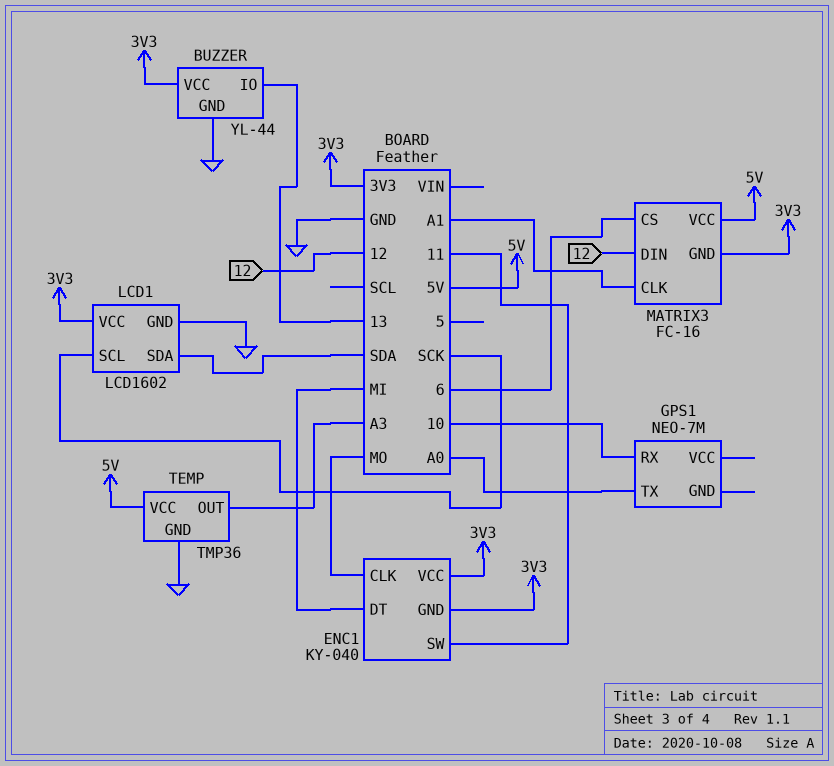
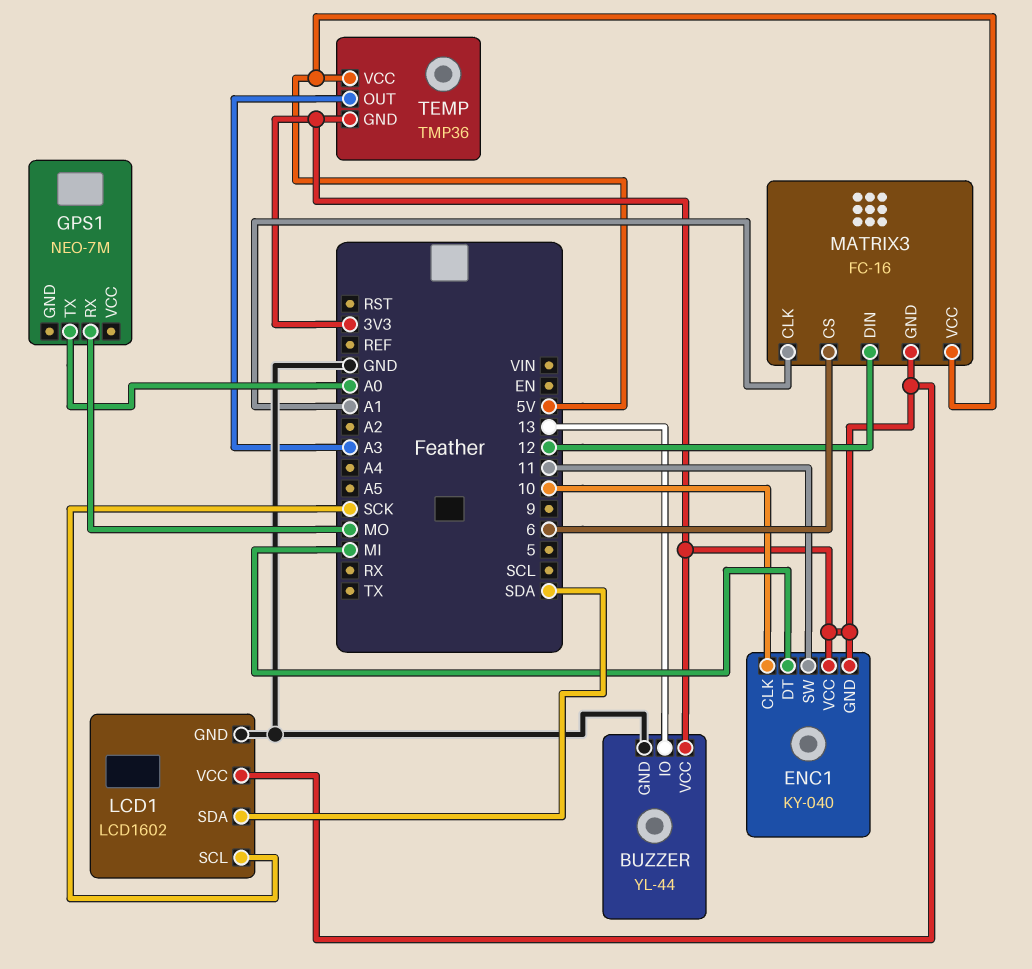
ENC1 pin CLK: MO -> 10
GPS1 pin RX: 10 -> MO
TEMP pin GND: GND -> 3V3

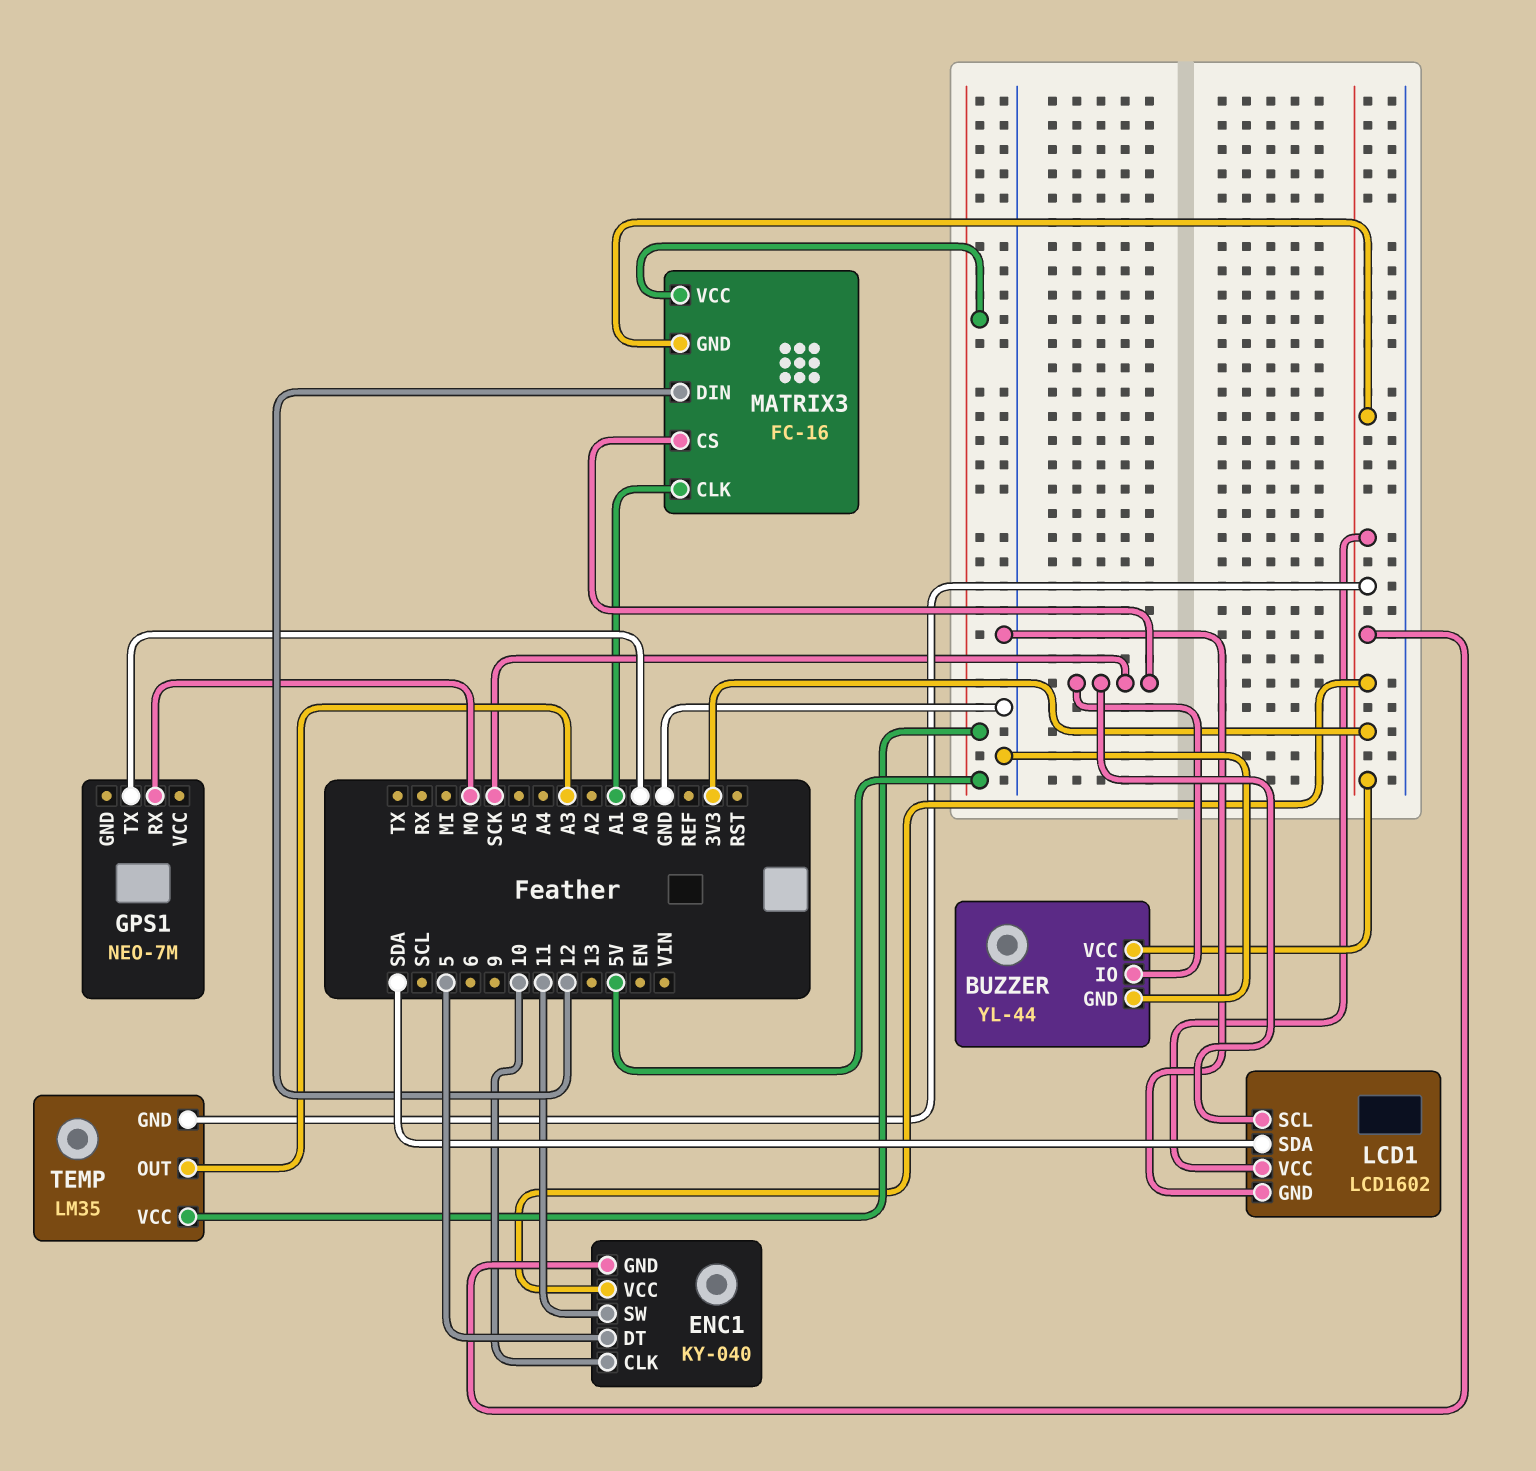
BUZZER pin IO: 13 -> SCK
ENC1 pin DT: MI -> 5
MATRIX3 pin CS: 6 -> SCK
TEMP: TMP36 -> LM35

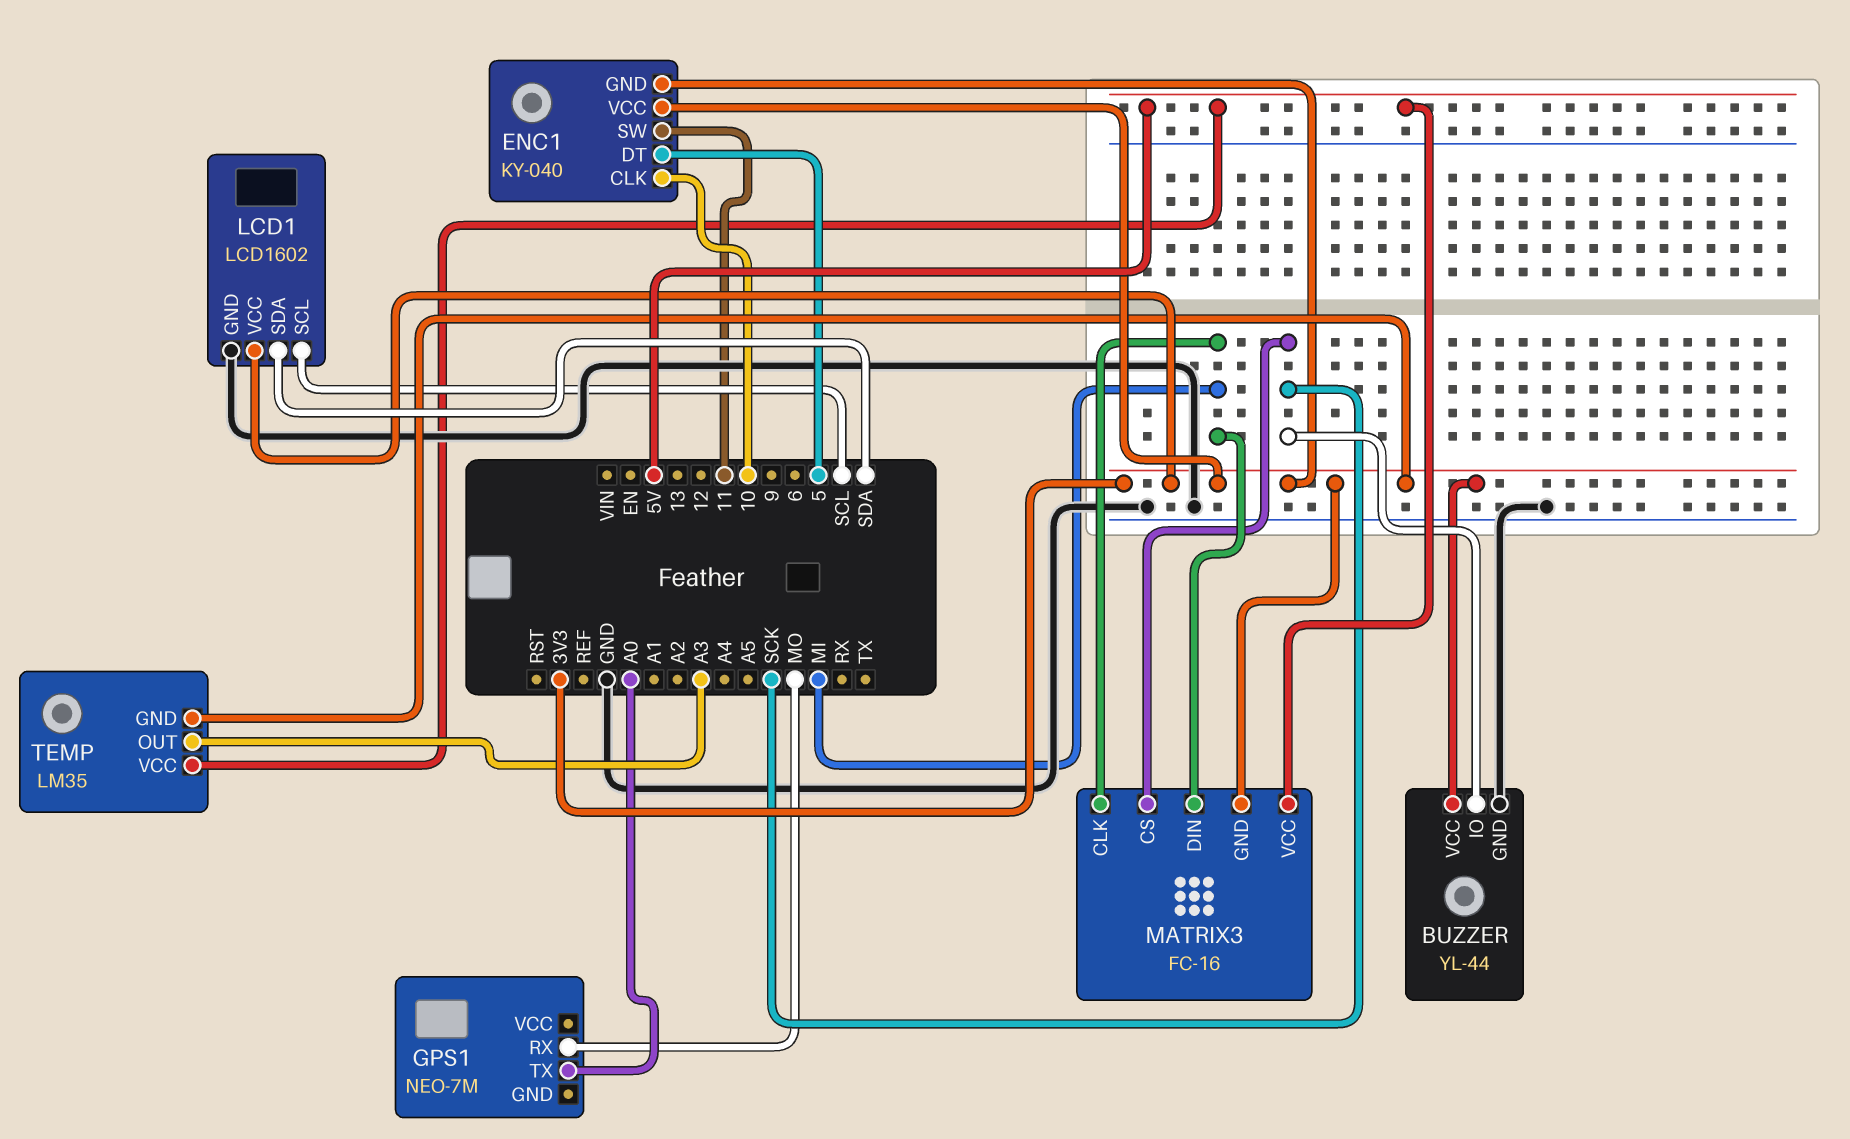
LCD1 pin SCL: SCK -> SCL
MATRIX3 pin CLK: A1 -> MI
MATRIX3 pin DIN: 12 -> MI

